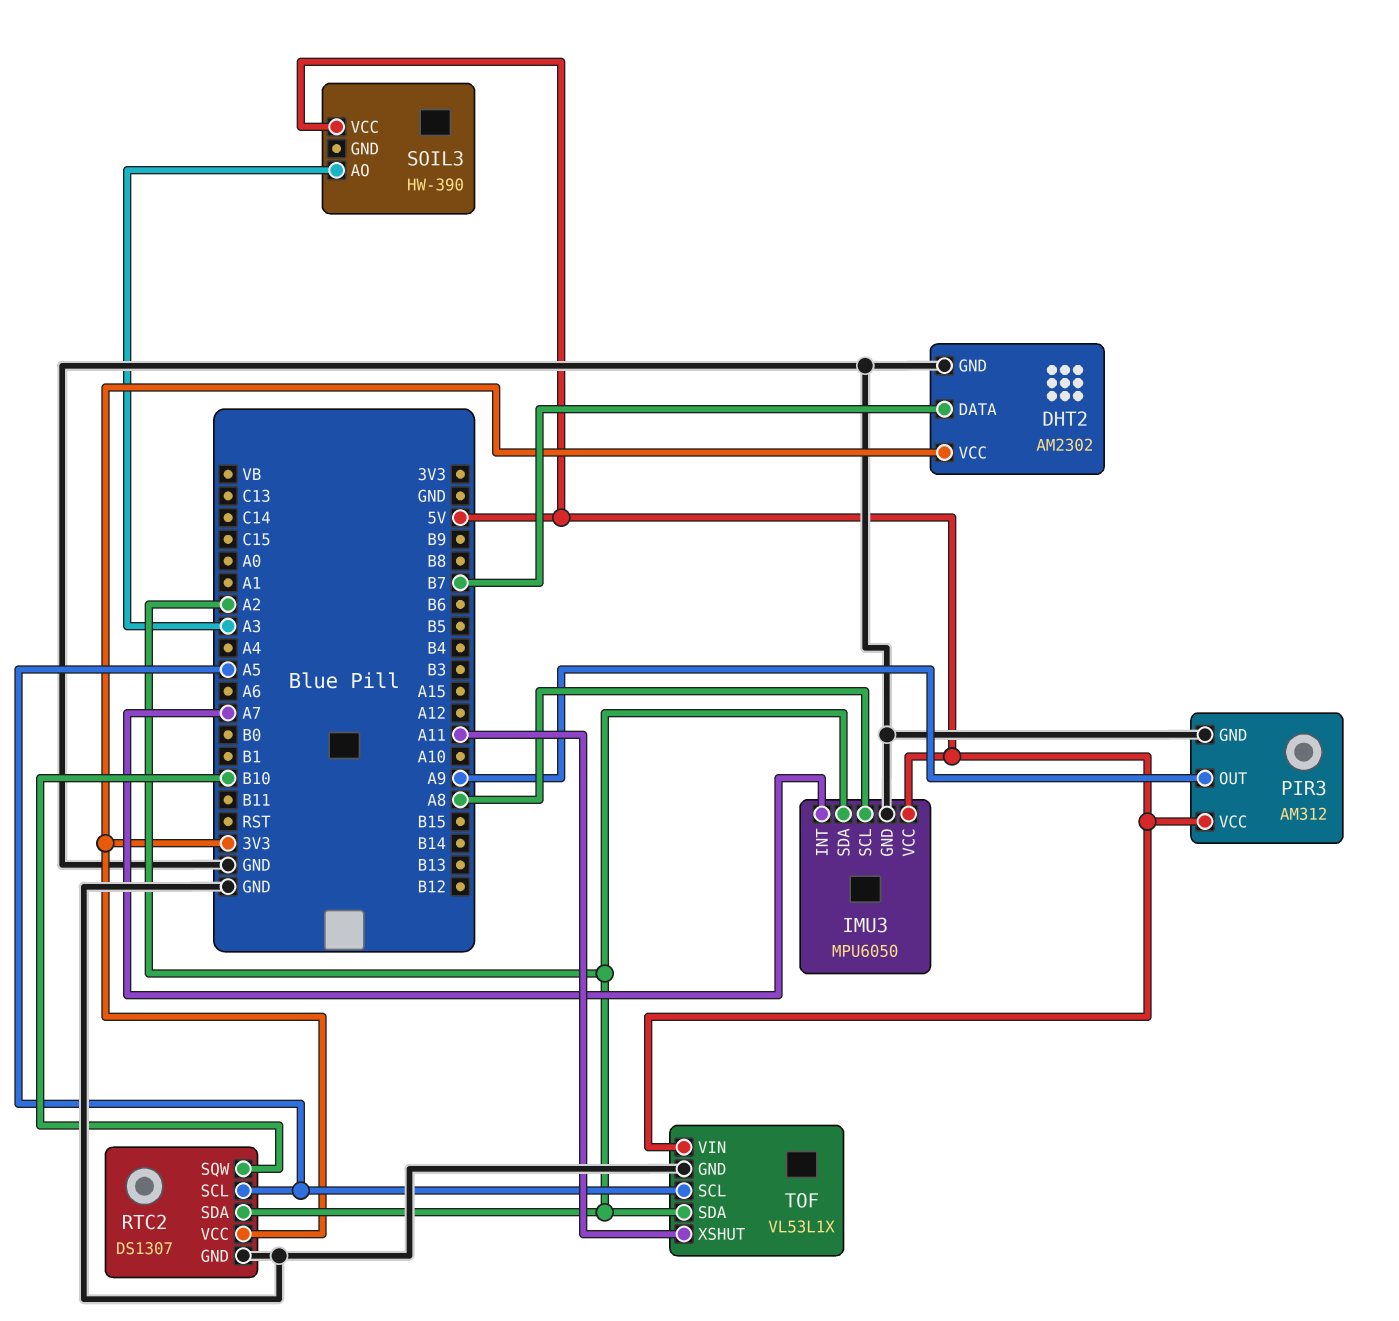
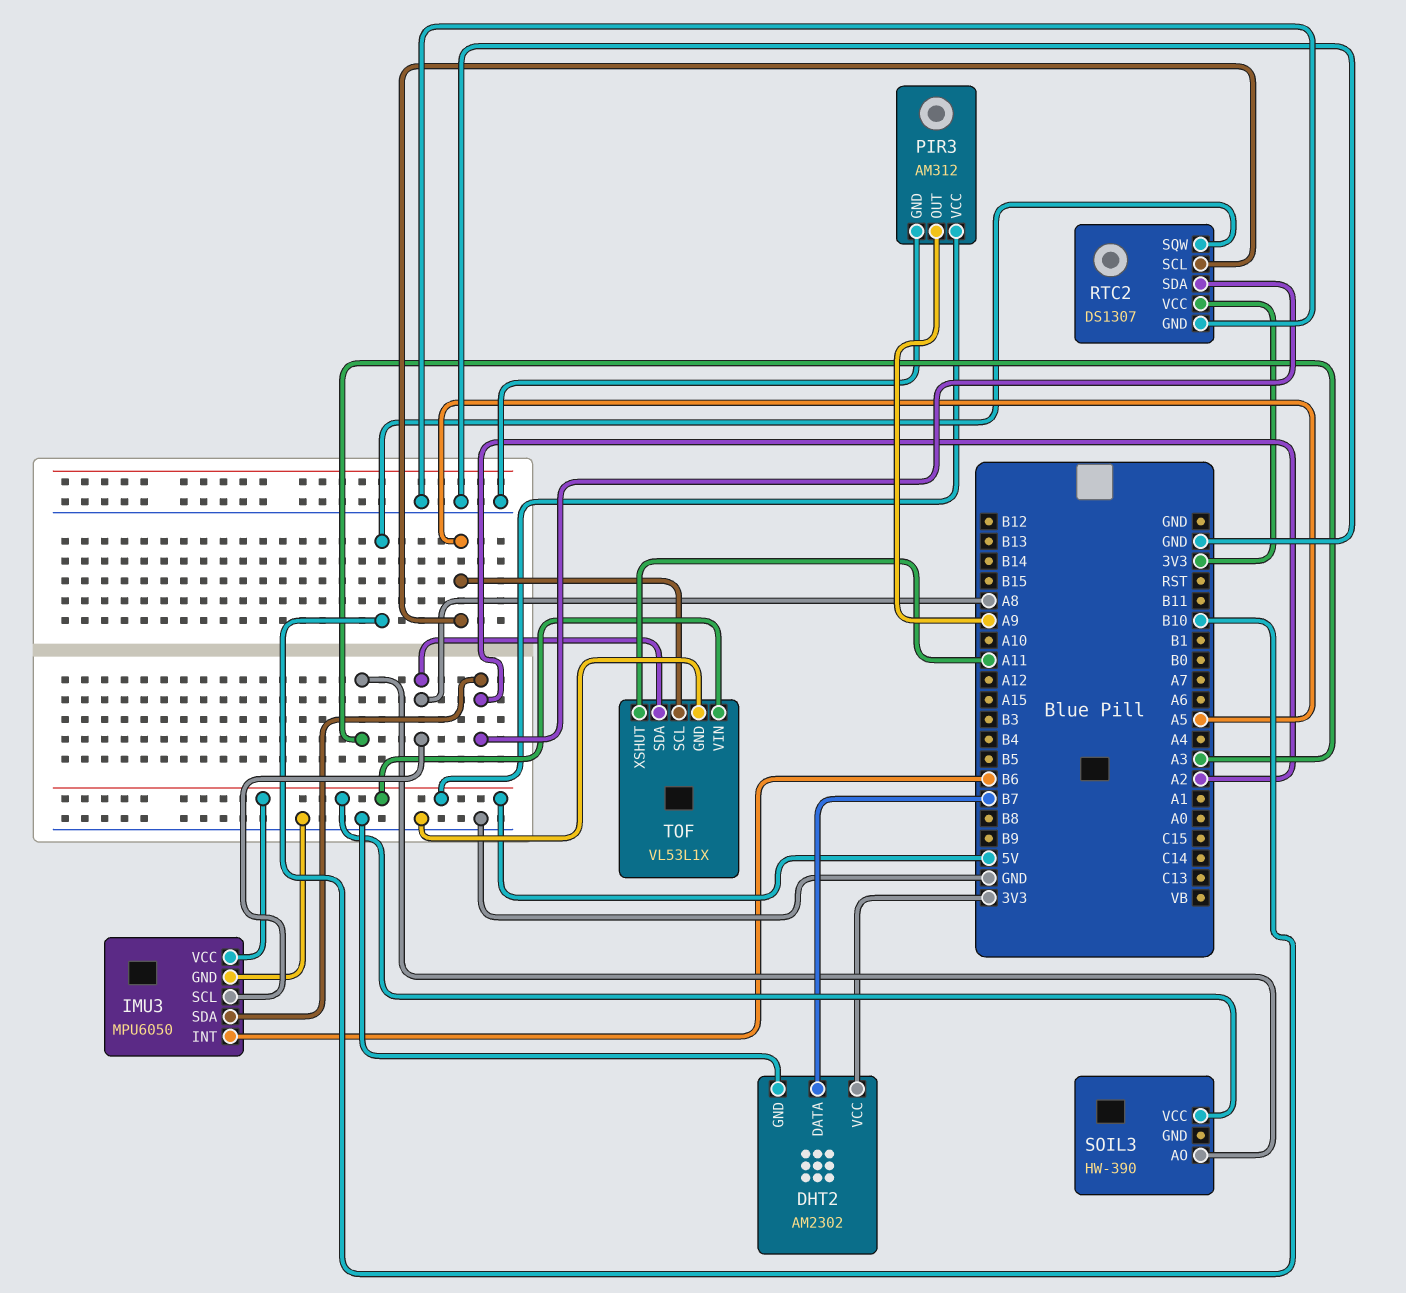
IMU3 pin INT: A7 -> B6
TOF pin SDA: A2 -> A8

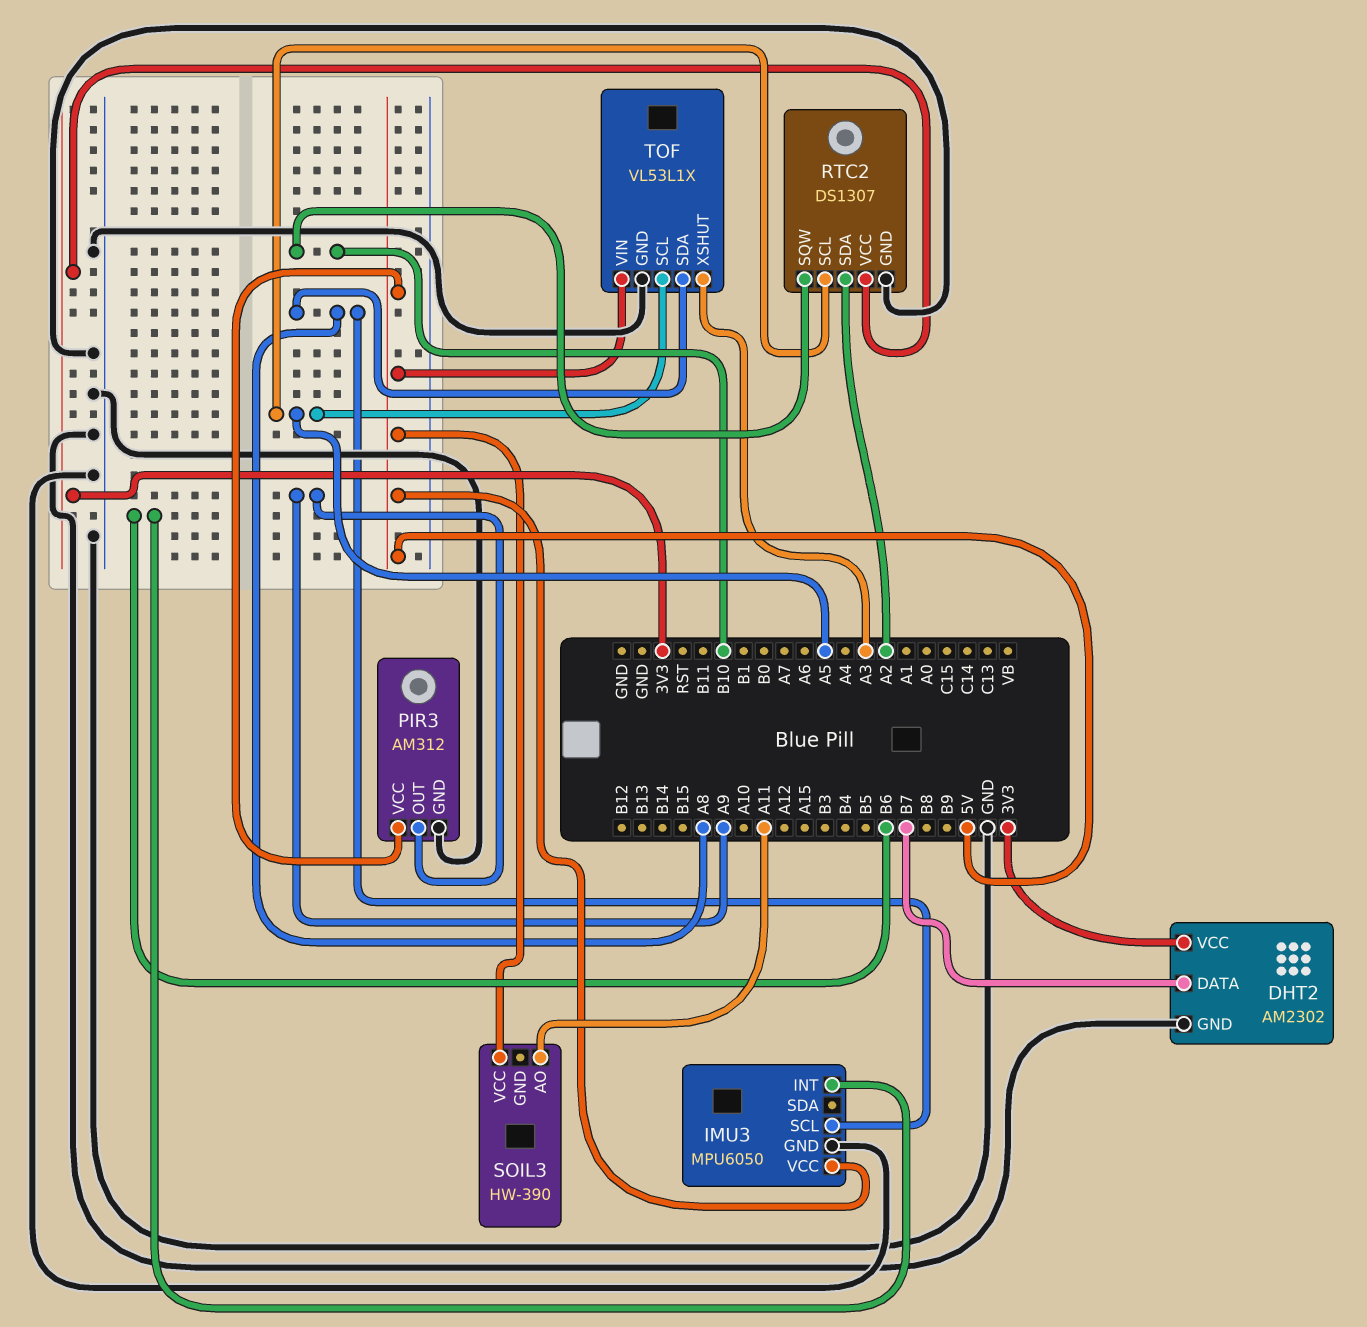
IMU3 pin SDA: A2 -> none
SOIL3 pin AO: A3 -> A11
TOF pin XSHUT: A11 -> A3

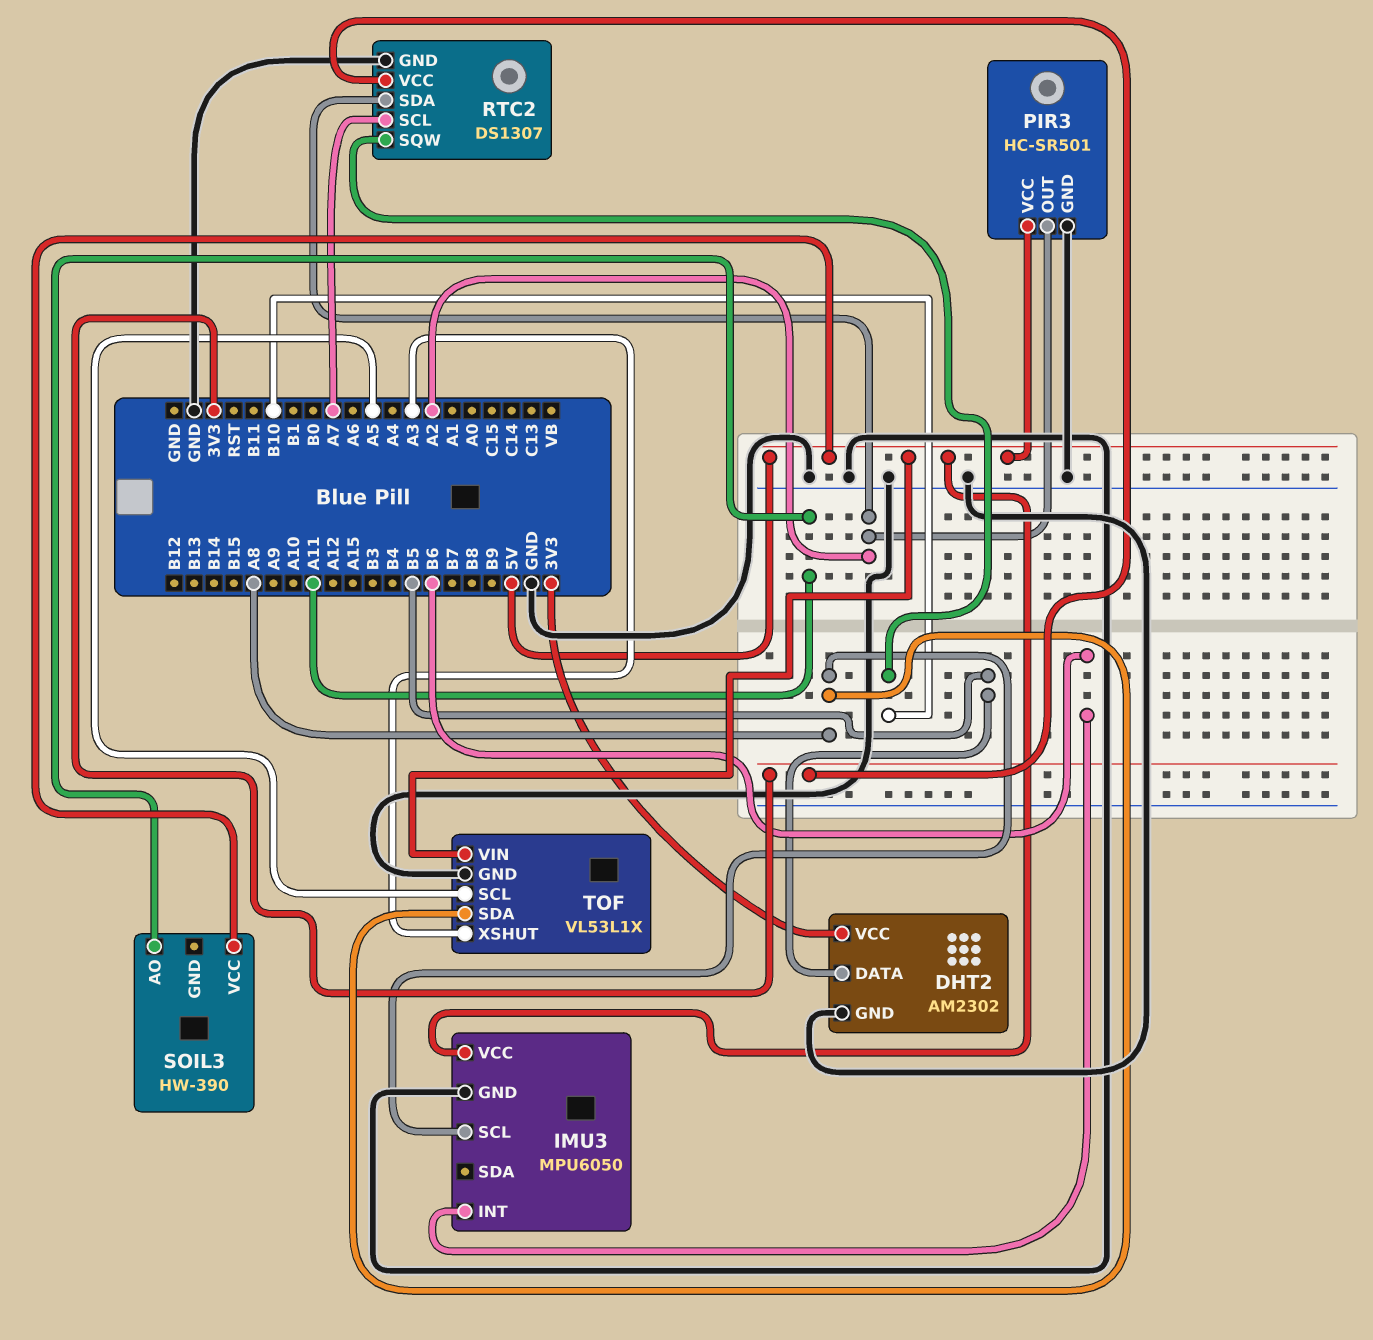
DHT2 pin DATA: B7 -> B5
PIR3: AM312 -> HC-SR501
PIR3 pin OUT: A9 -> A2
RTC2 pin SCL: A5 -> A7

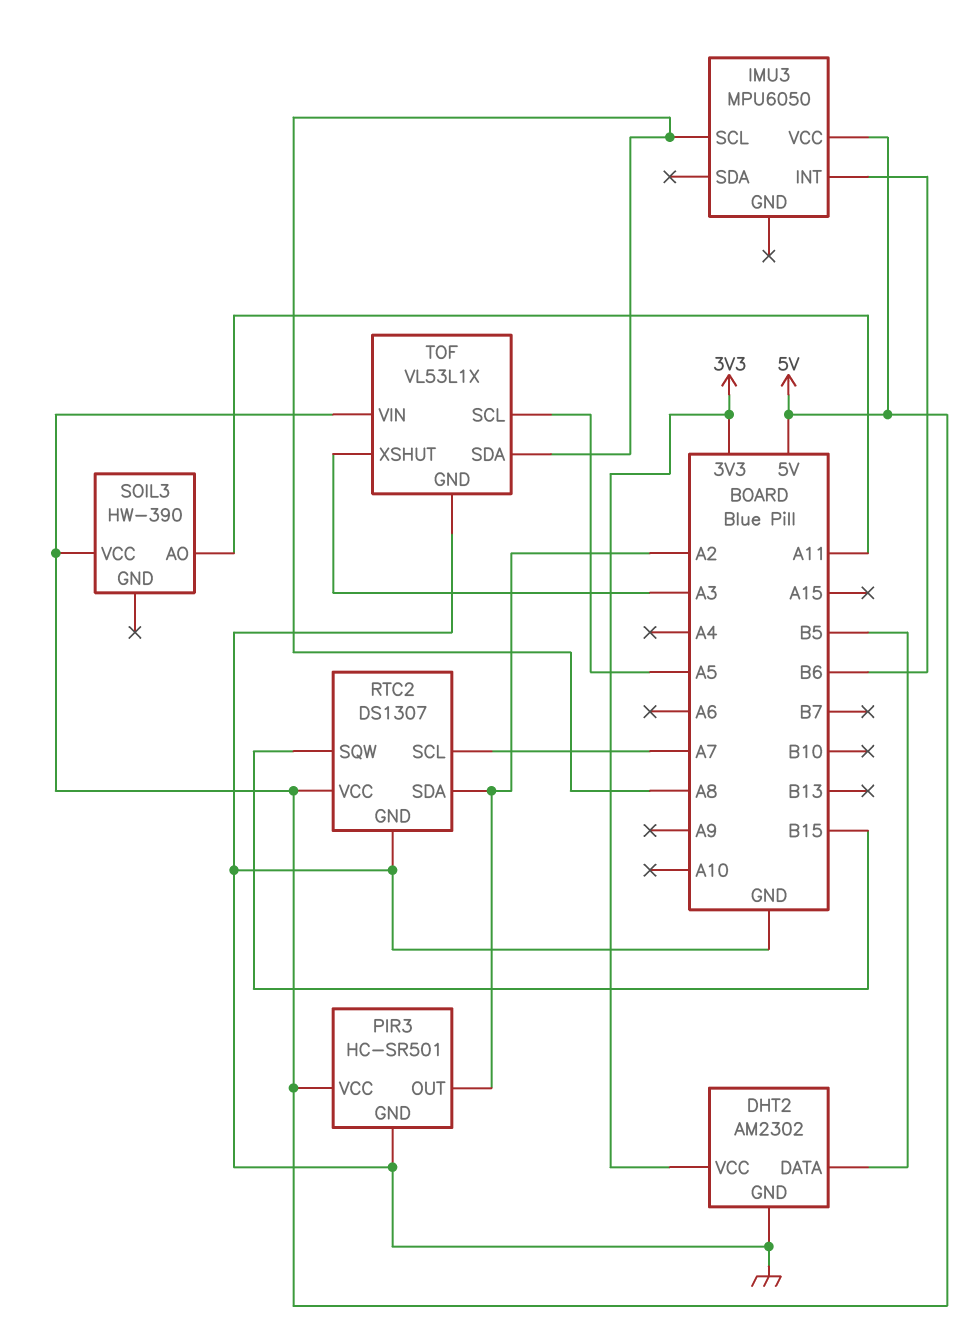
IMU3 pin GND: GND -> none
RTC2 pin SQW: B10 -> B15
RTC2 pin VCC: 3V3 -> 5V

